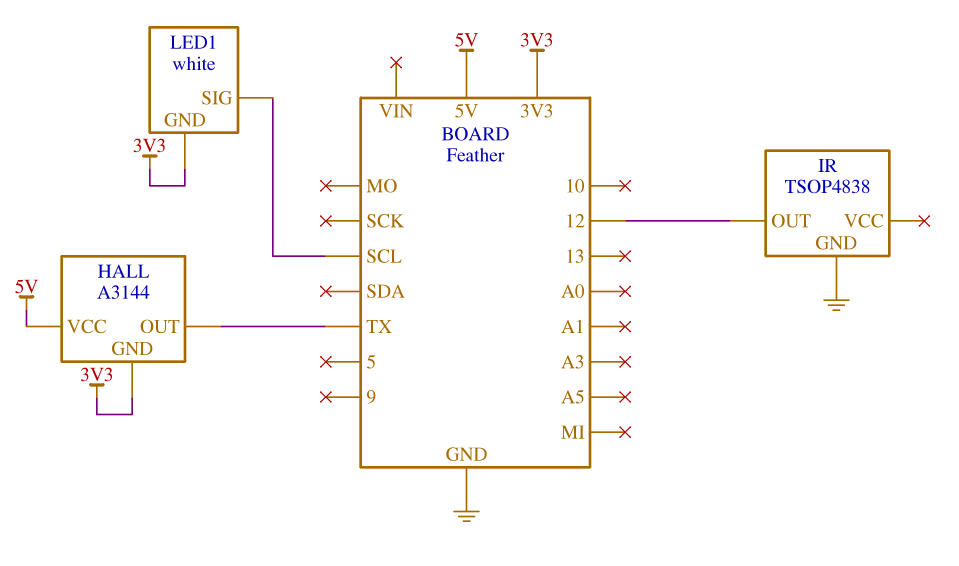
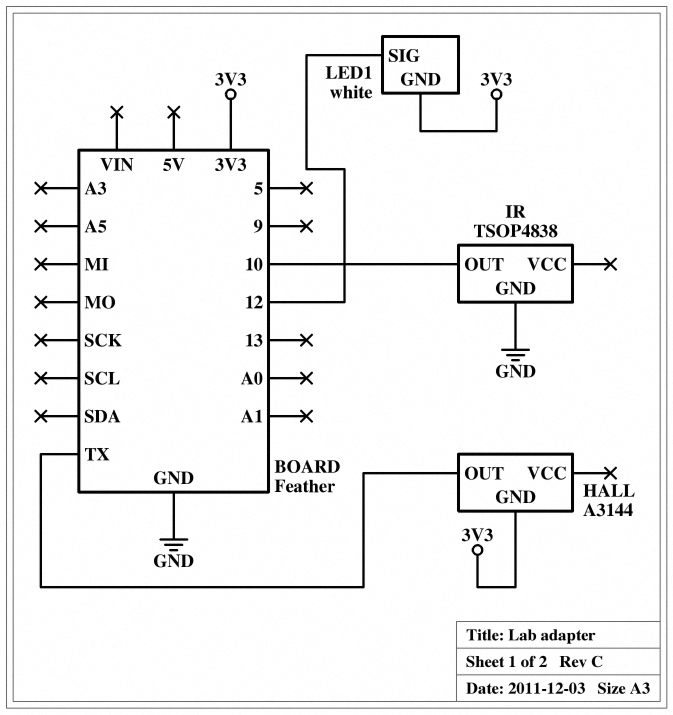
HALL pin VCC: 5V -> none
IR pin OUT: 12 -> 10
LED1 pin SIG: SCL -> 12

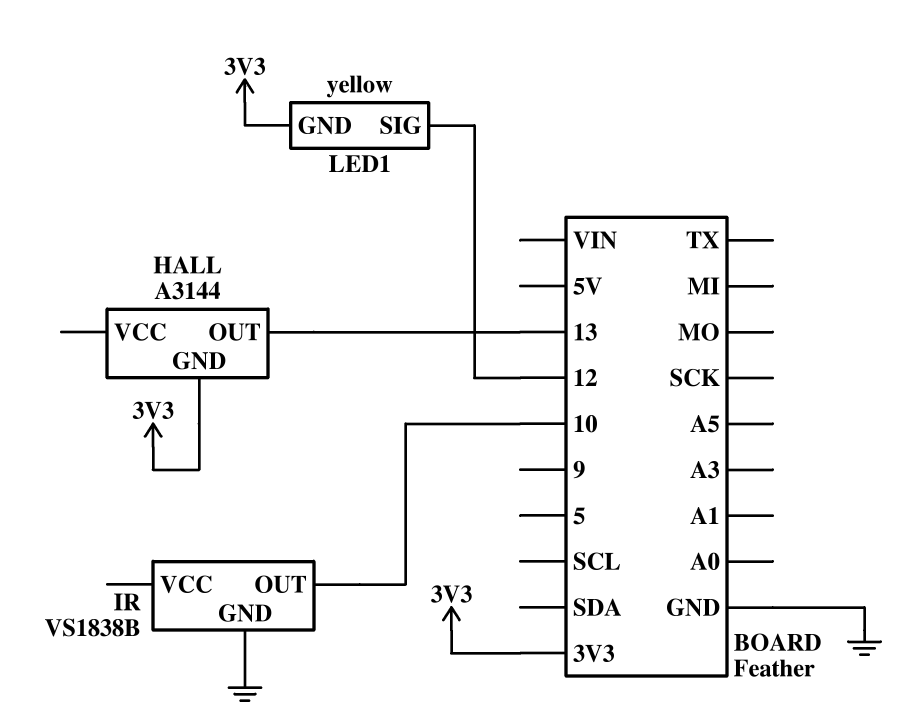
HALL pin OUT: TX -> 13
IR: TSOP4838 -> VS1838B
LED1: white -> yellow

